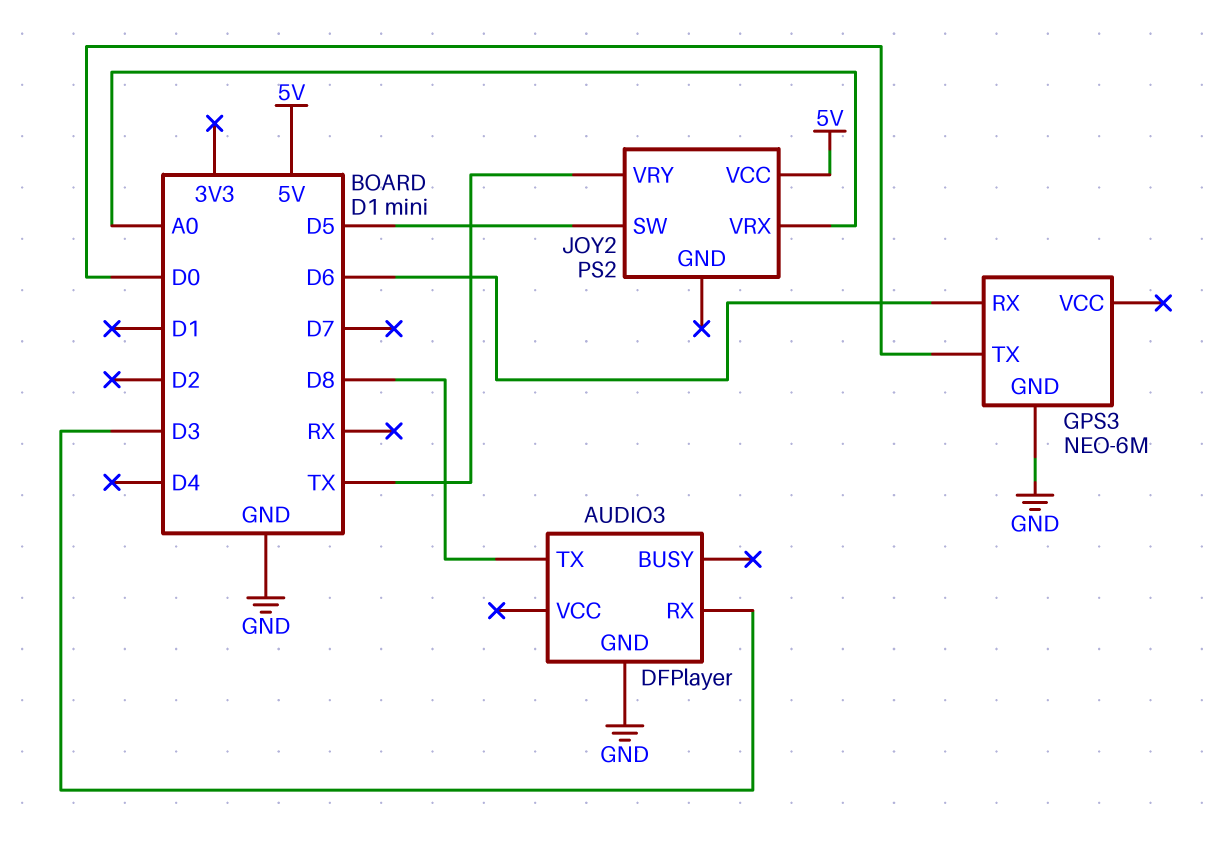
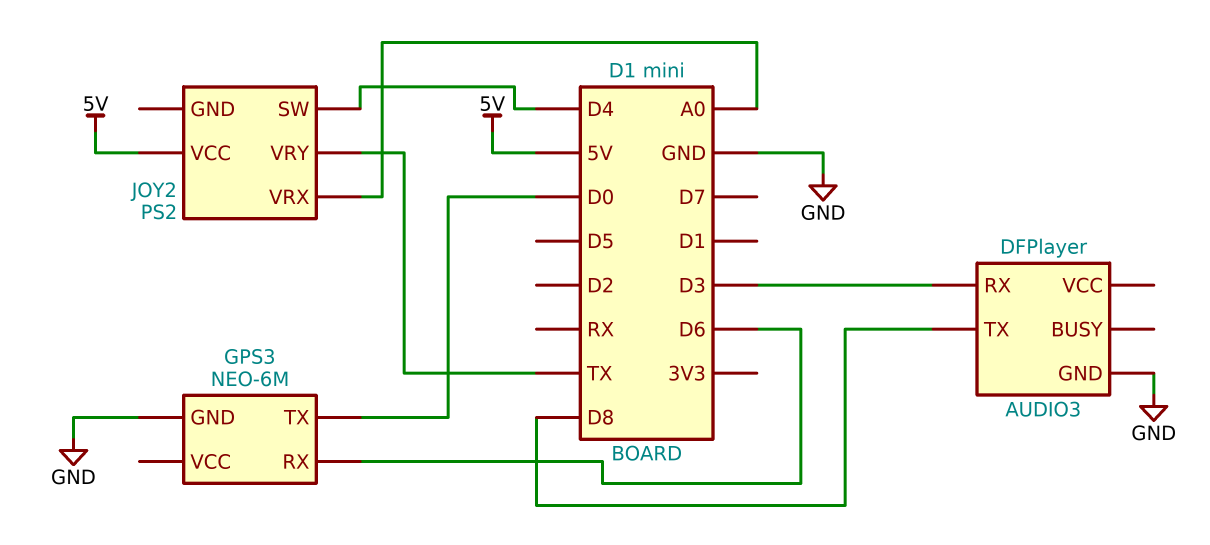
JOY2 pin SW: D5 -> D4

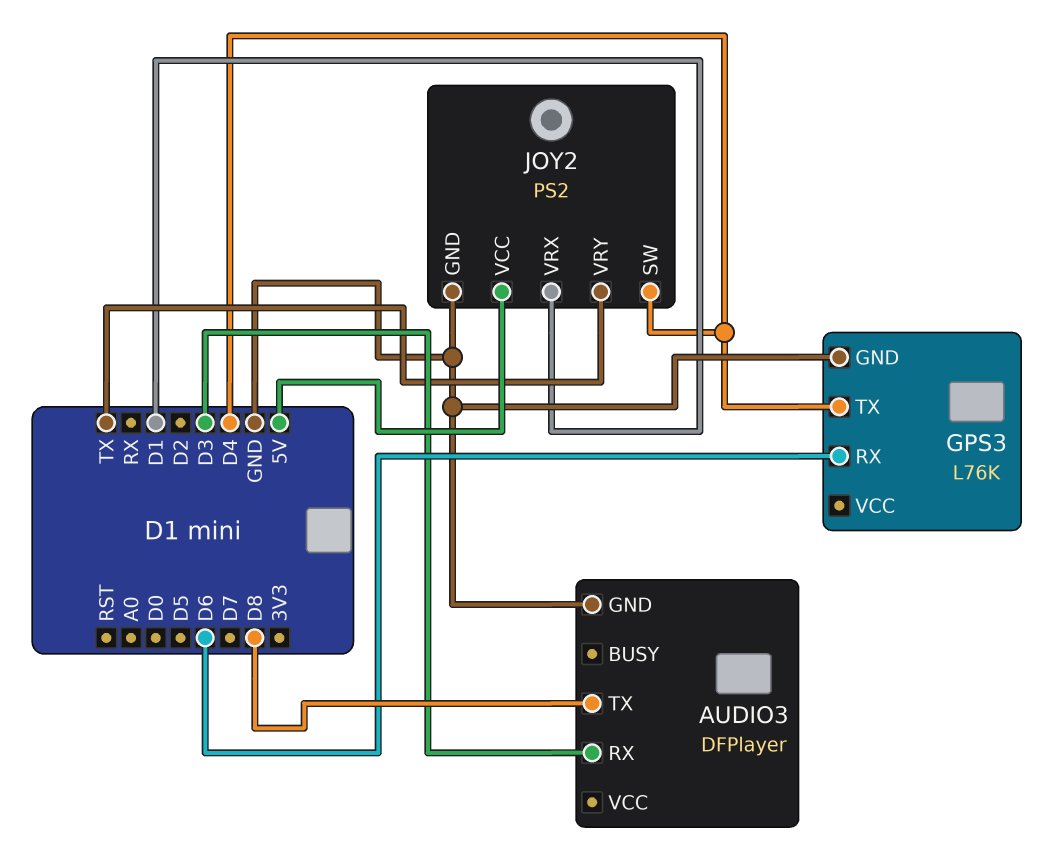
GPS3: NEO-6M -> L76K
GPS3 pin TX: D0 -> D4
JOY2 pin GND: none -> GND
JOY2 pin VRX: A0 -> D1

